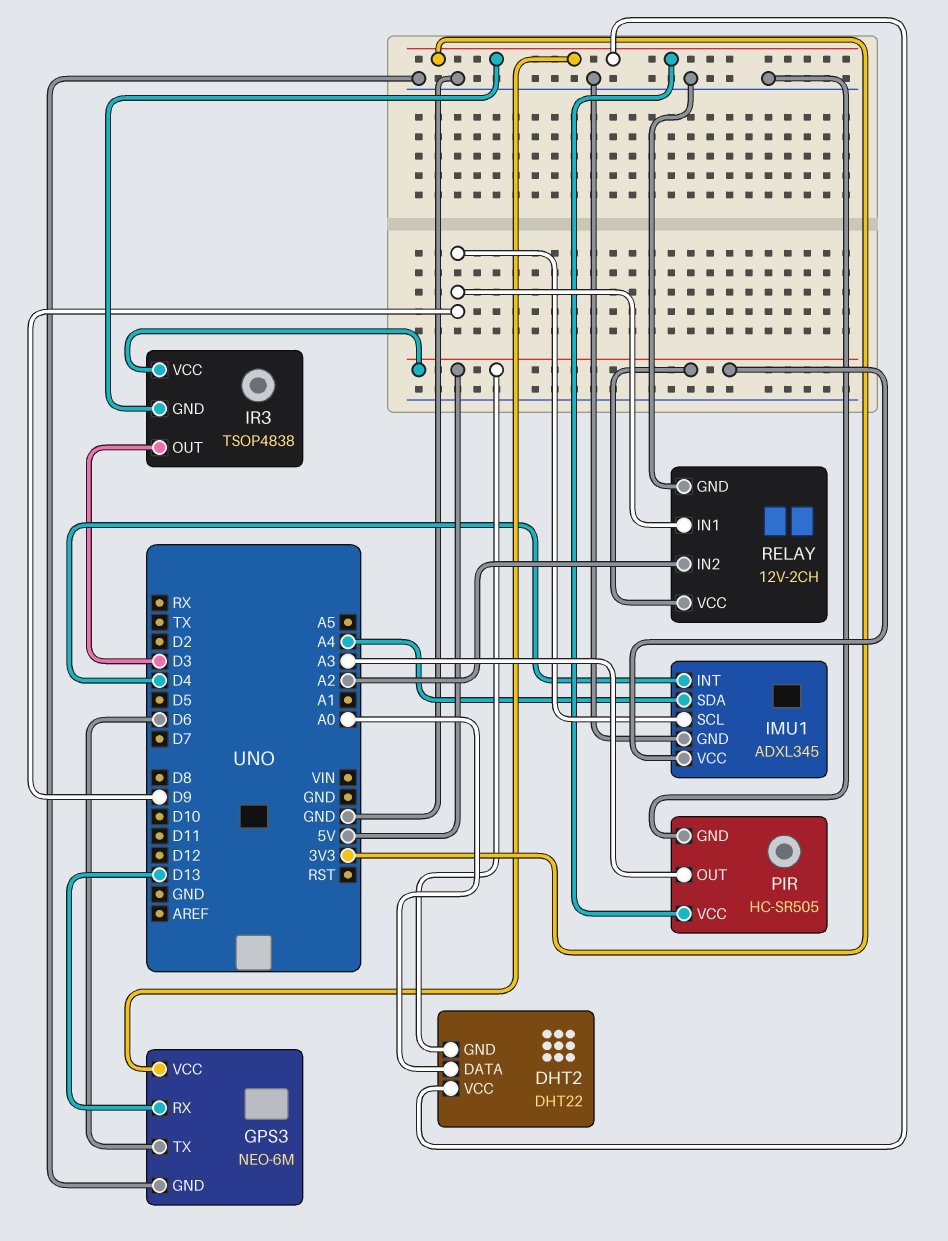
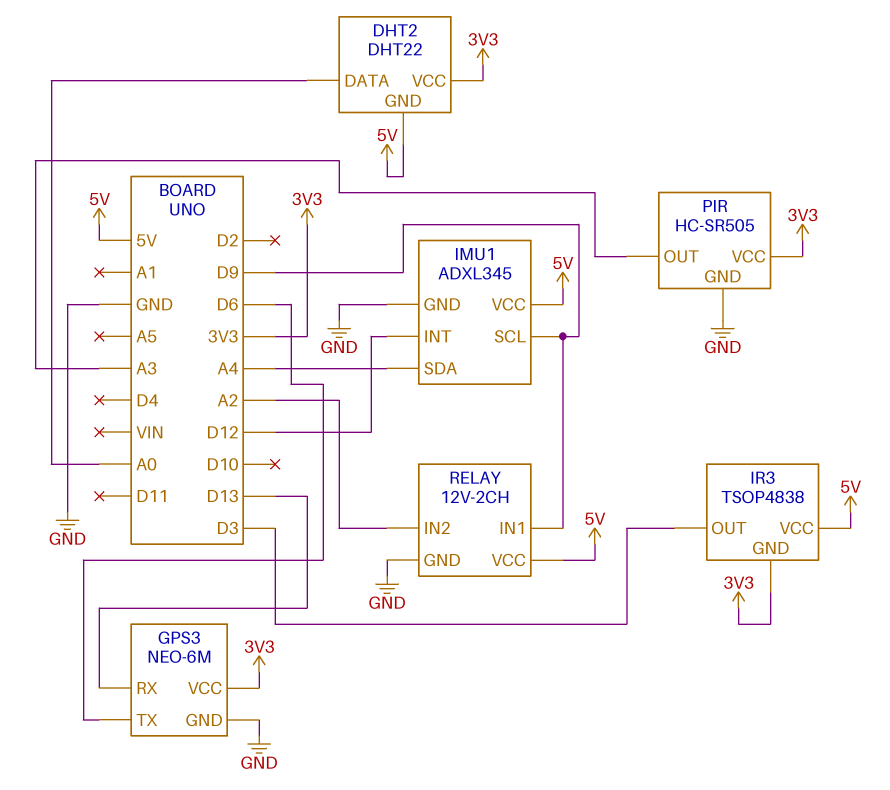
IMU1 pin INT: D4 -> D12

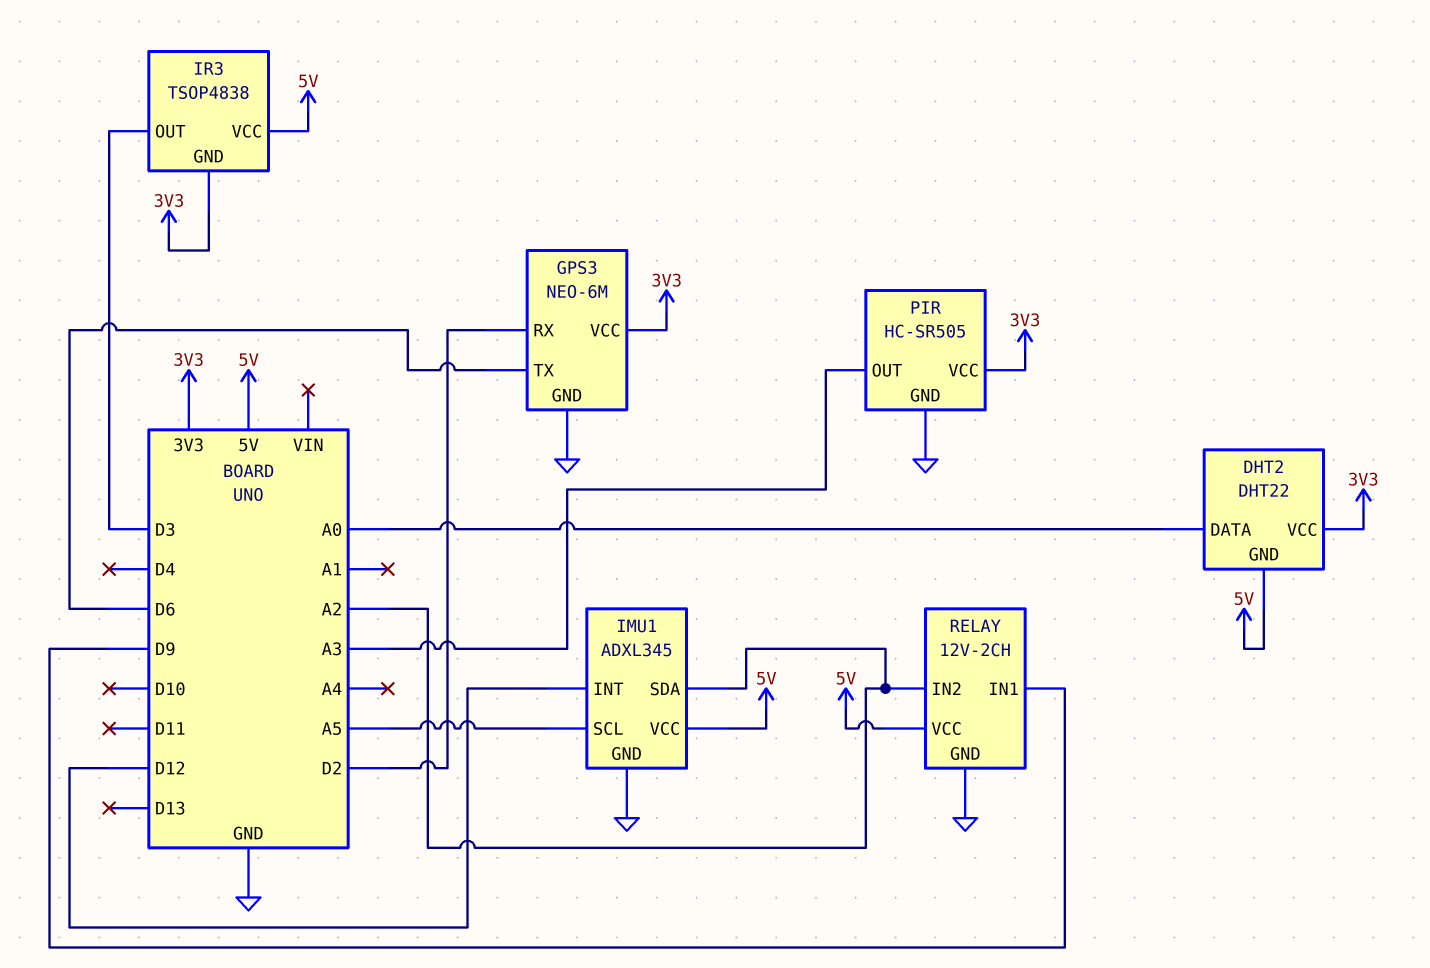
GPS3 pin RX: D13 -> D2
IMU1 pin SCL: D9 -> A5
IMU1 pin SDA: A4 -> A2

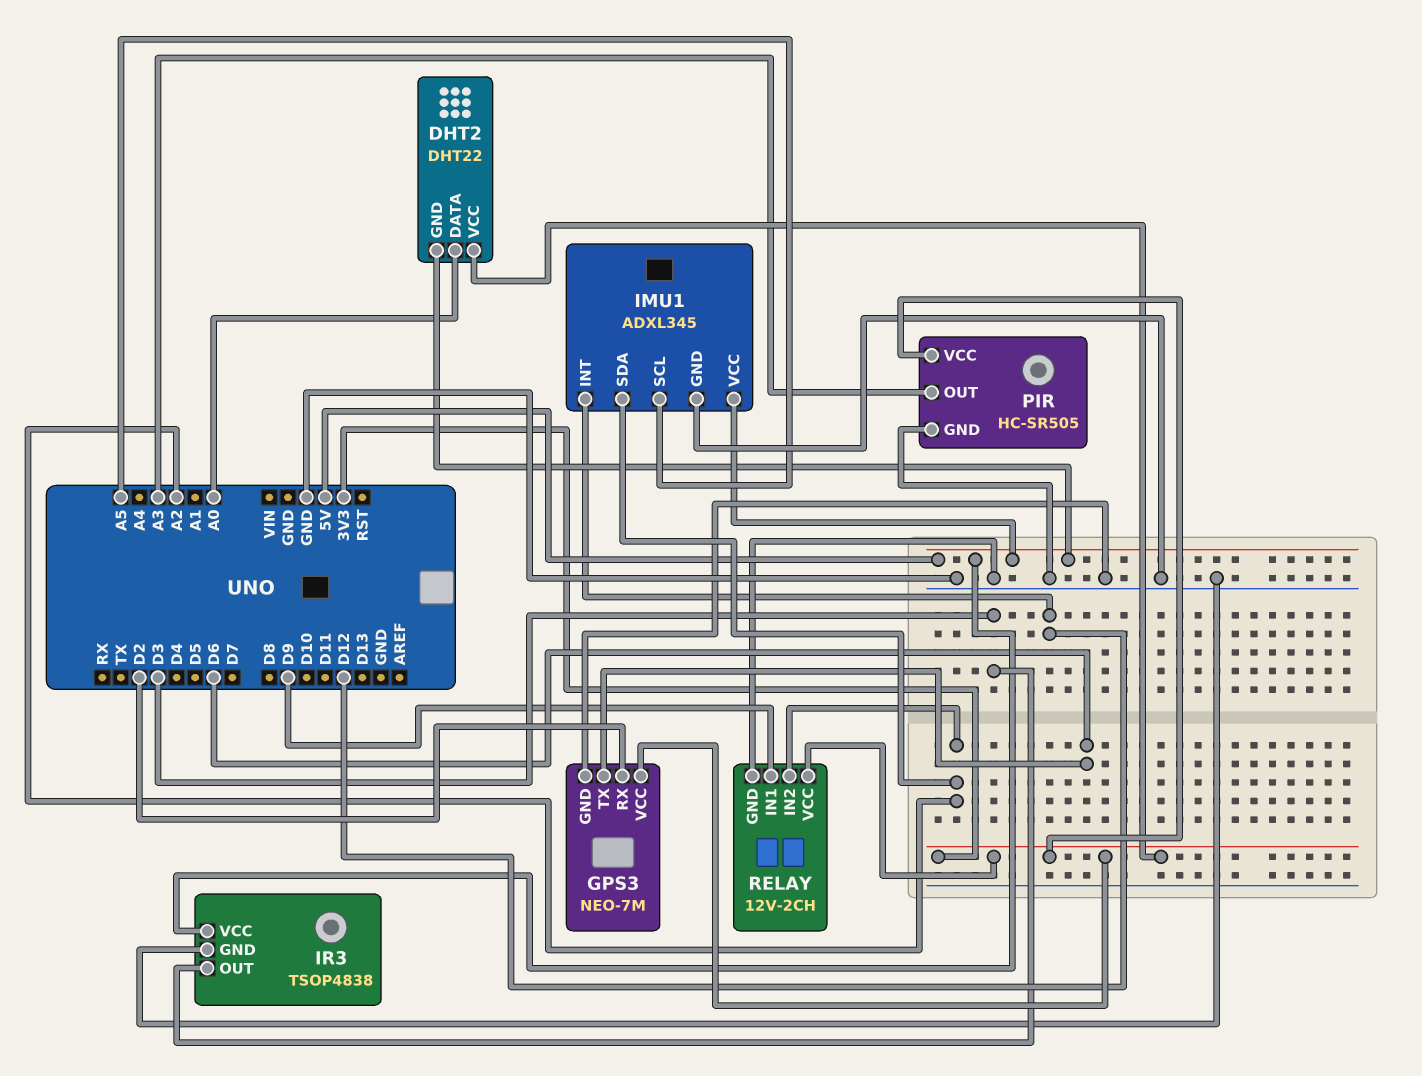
GPS3: NEO-6M -> NEO-7M
IR3 pin GND: 3V3 -> GND
RELAY pin VCC: 5V -> 3V3

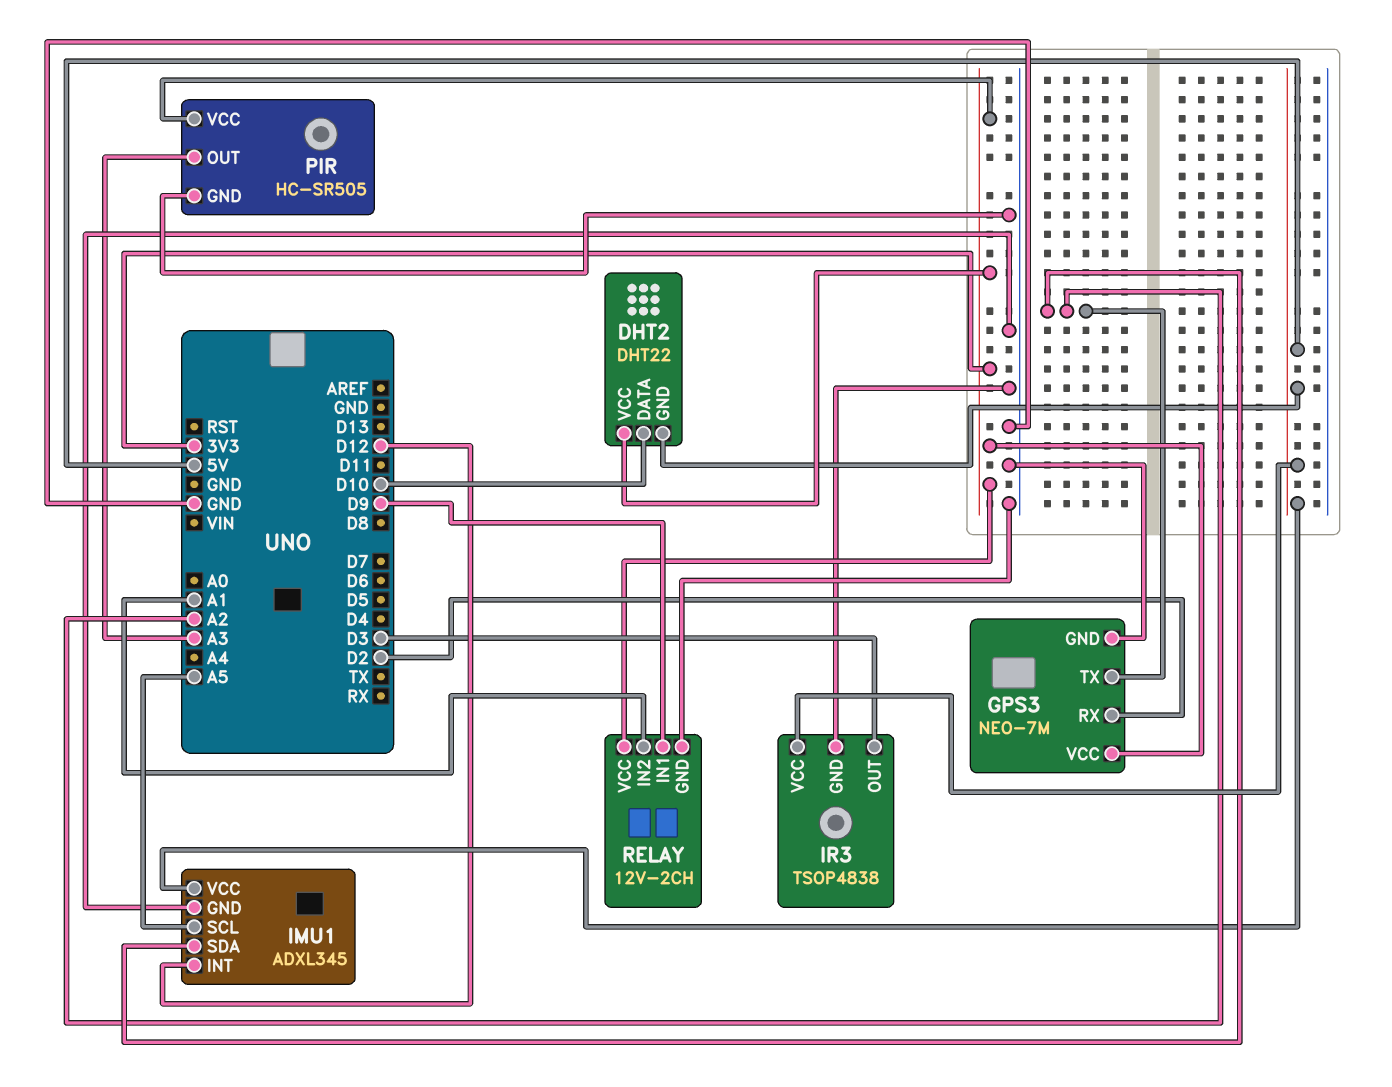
DHT2 pin DATA: A0 -> D10
GPS3 pin TX: D6 -> A2
RELAY pin IN2: A2 -> A1

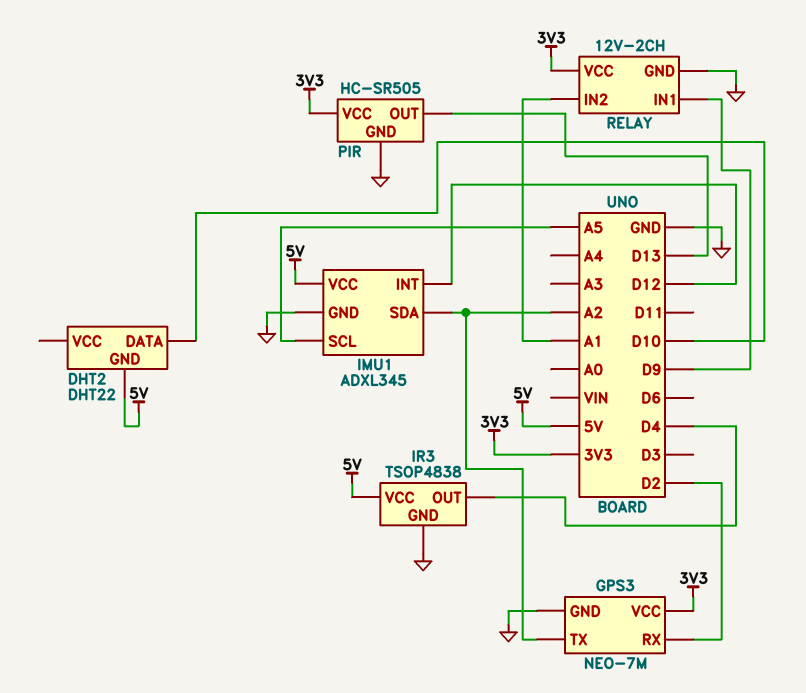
DHT2 pin VCC: 3V3 -> none
IR3 pin OUT: D3 -> D4
PIR pin OUT: A3 -> D13

